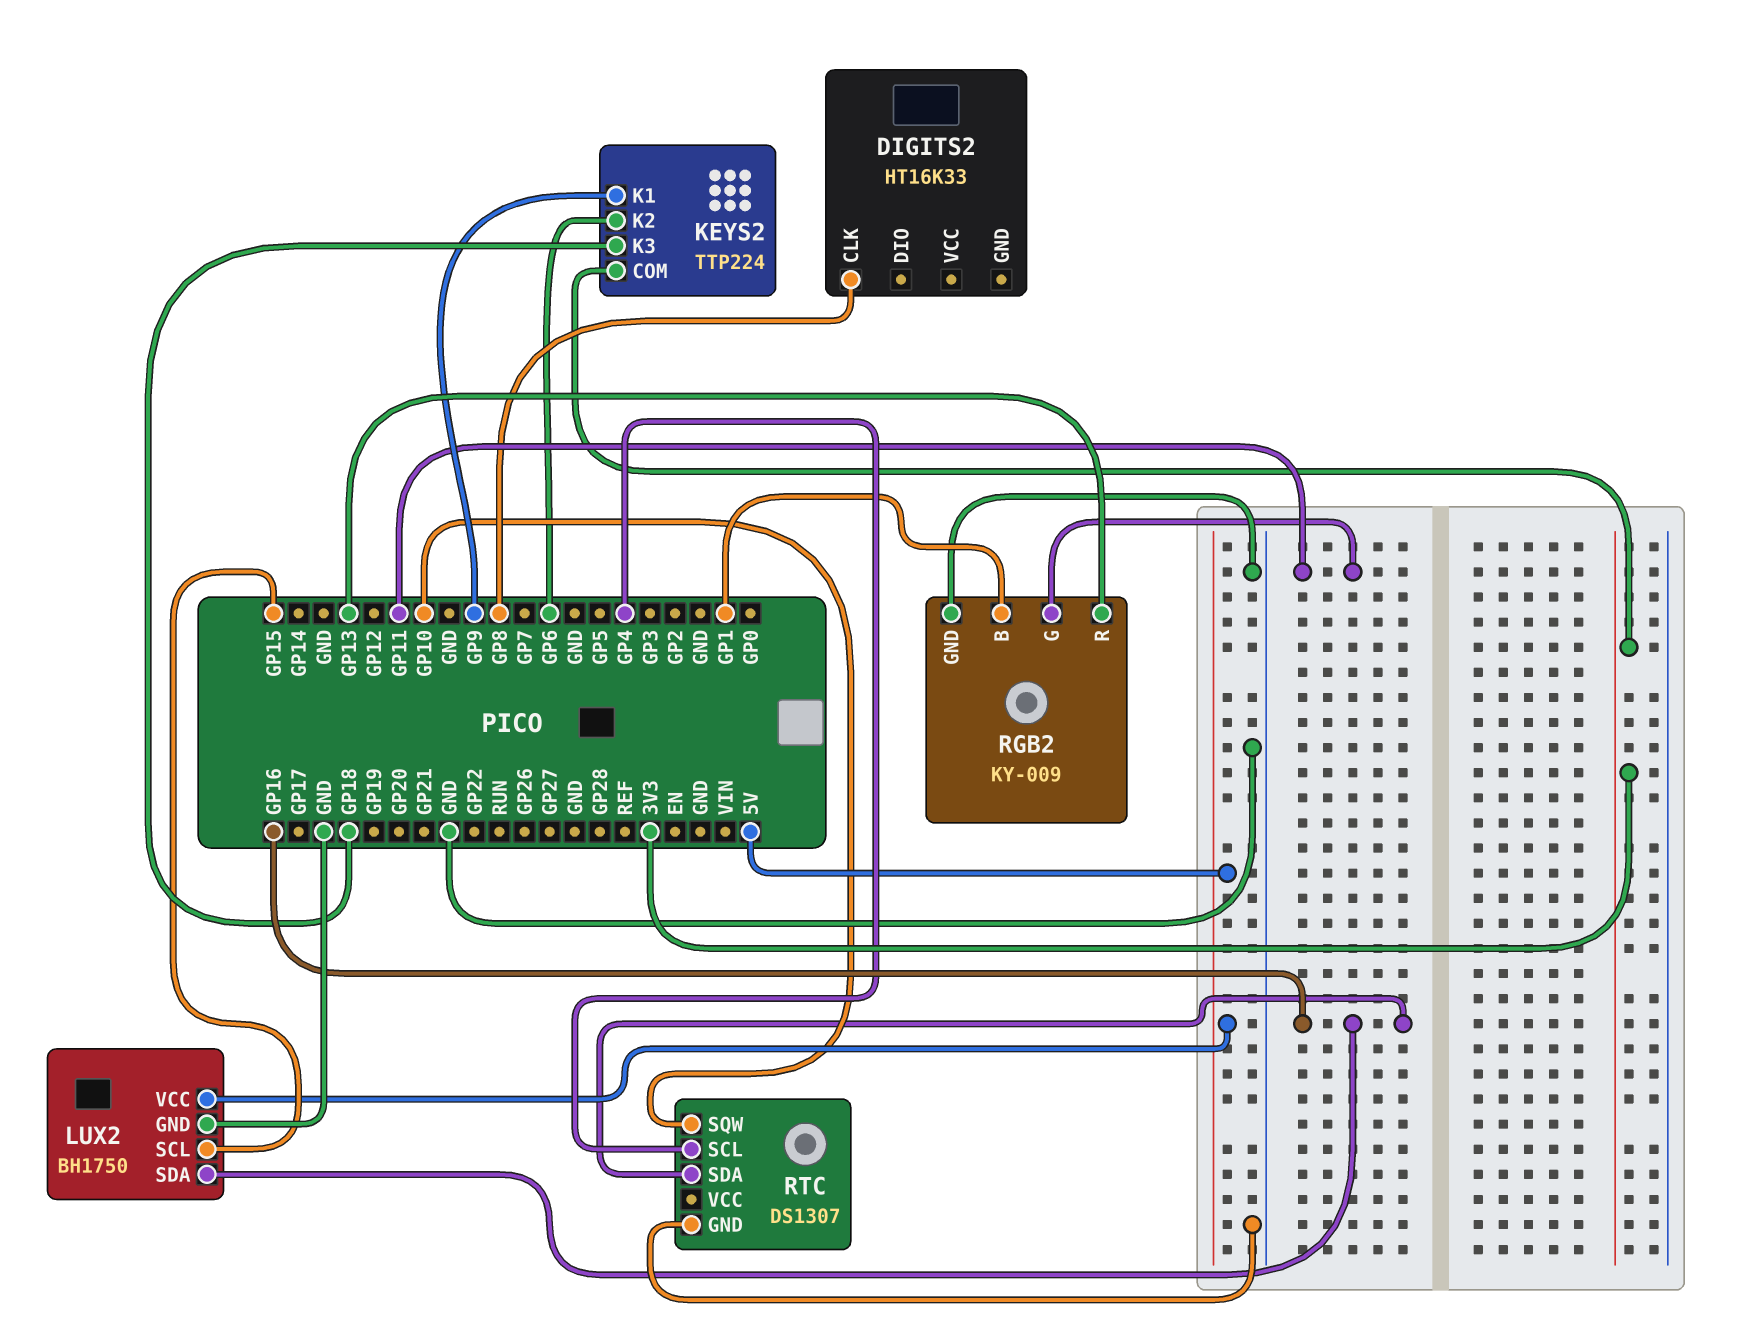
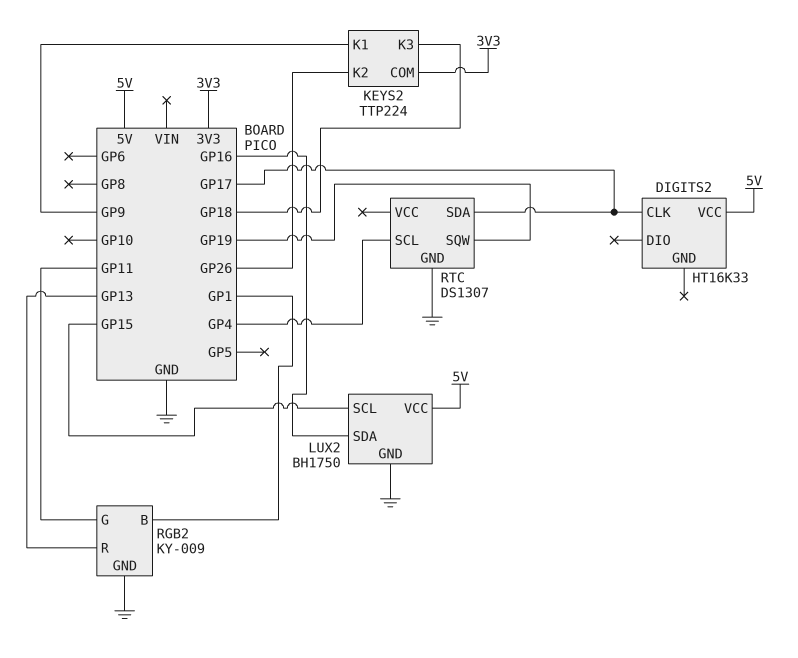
DIGITS2 pin CLK: GP8 -> GP17
DIGITS2 pin VCC: none -> 5V
KEYS2 pin K2: GP6 -> GP26
RTC pin SDA: GP16 -> GP17
RTC pin SQW: GP10 -> GP19

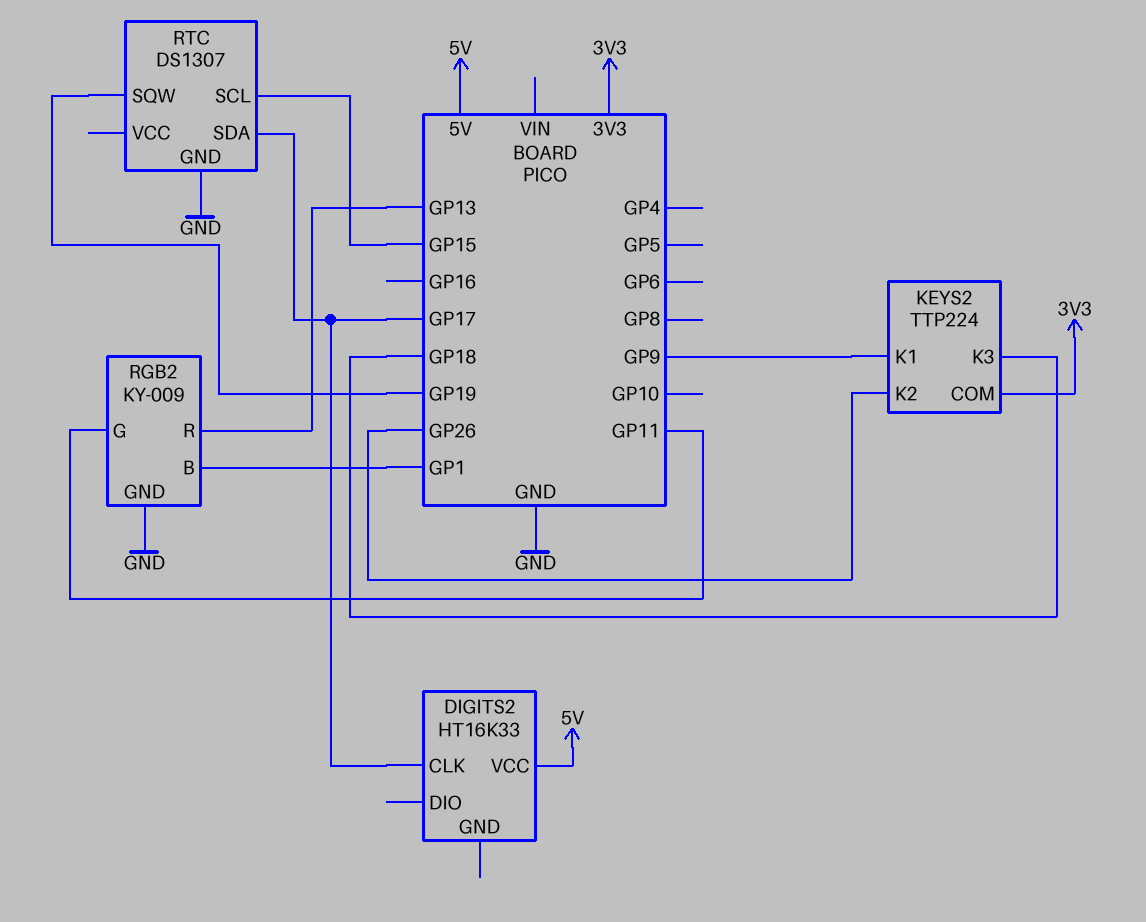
LUX2: BH1750 -> none
LUX2 pin GND: GND -> none
LUX2 pin SCL: GP15 -> none
LUX2 pin SDA: GP16 -> none
LUX2 pin VCC: 5V -> none
RTC pin SCL: GP4 -> GP15

